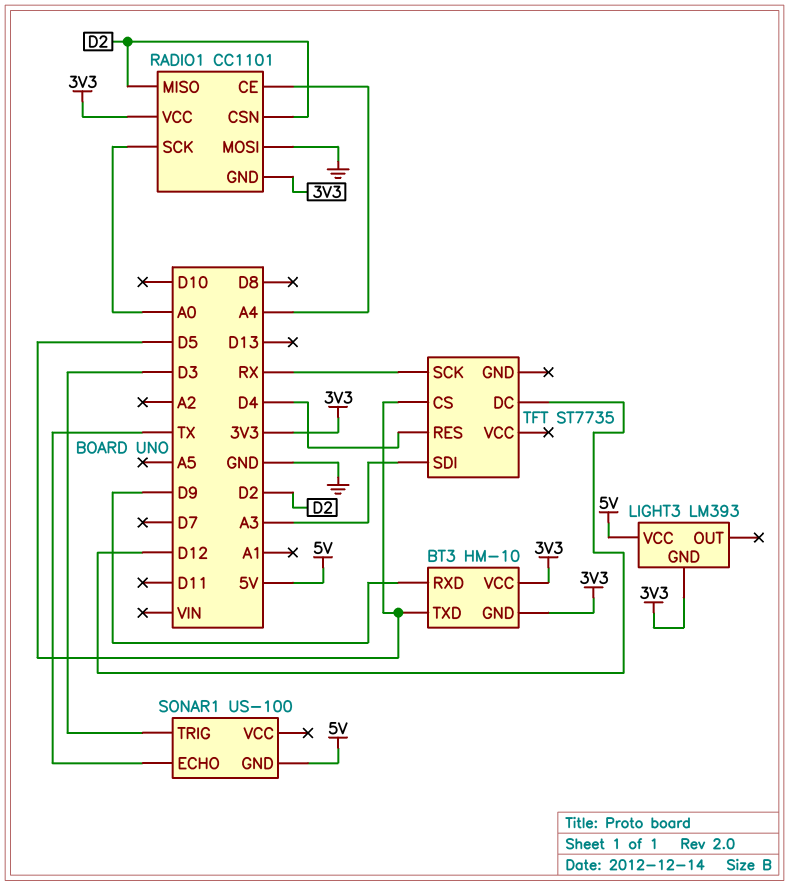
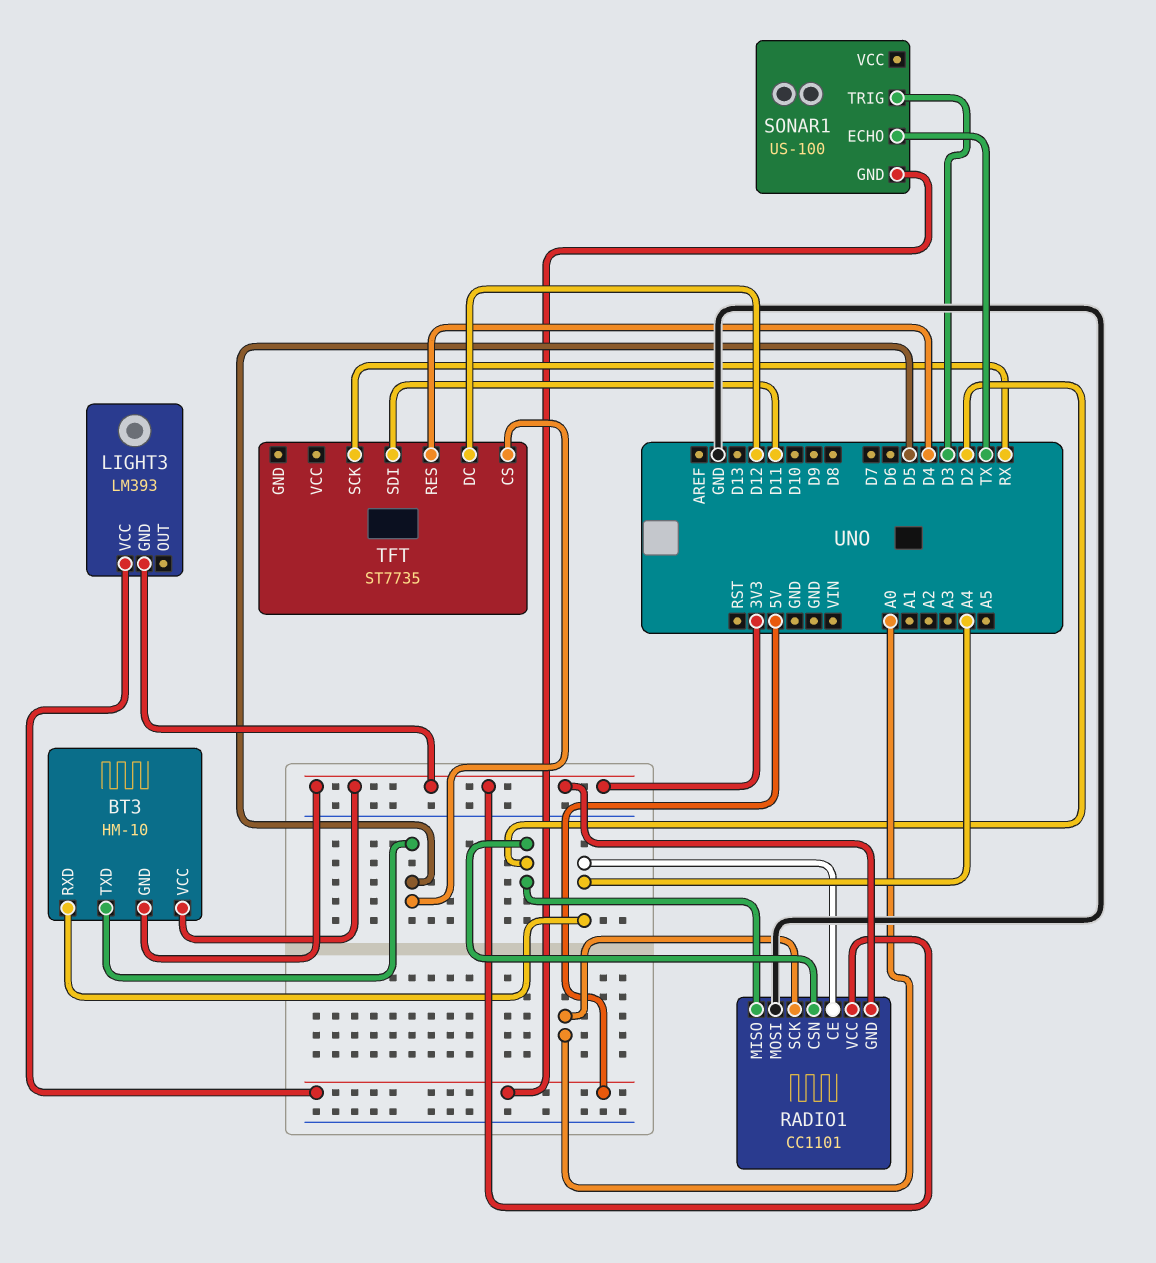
BT3 pin RXD: D9 -> A4
TFT pin SDI: A3 -> D11

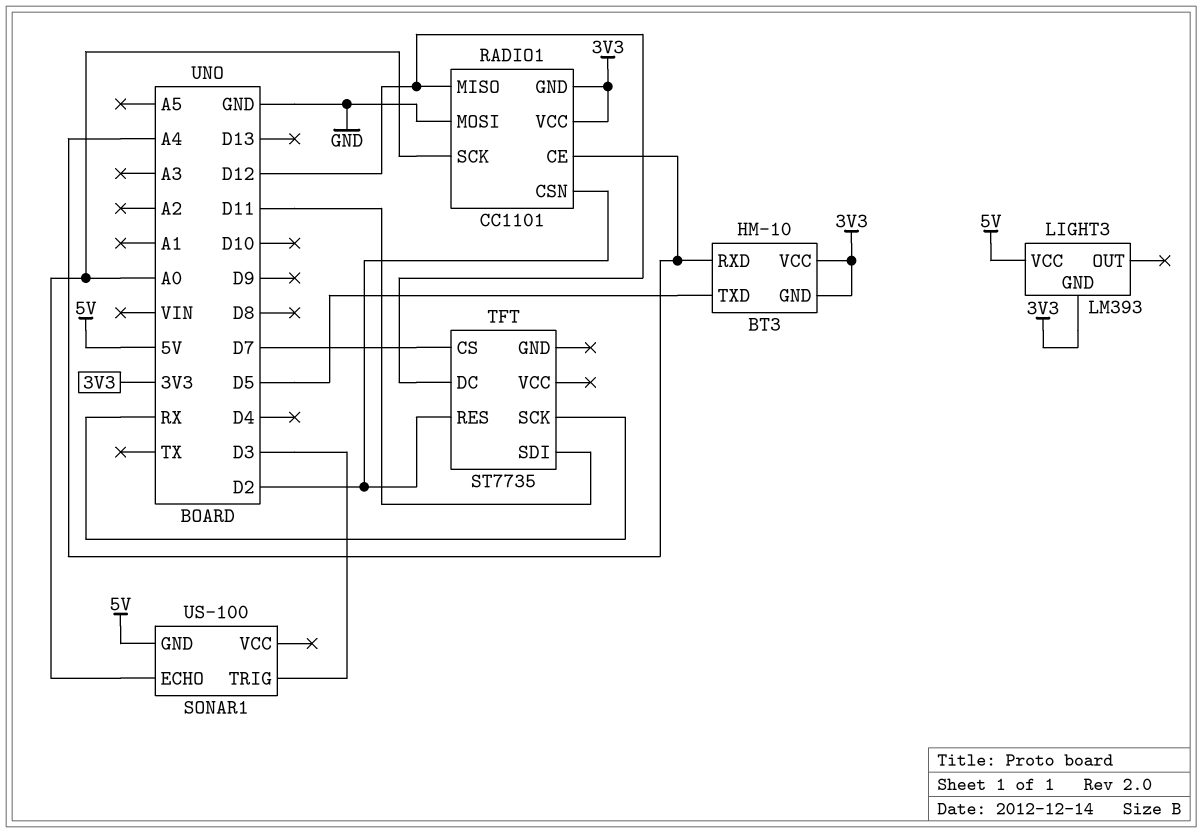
RADIO1 pin MISO: D2 -> D12
SONAR1 pin ECHO: TX -> A0
TFT pin CS: D5 -> D7
TFT pin RES: D4 -> D2

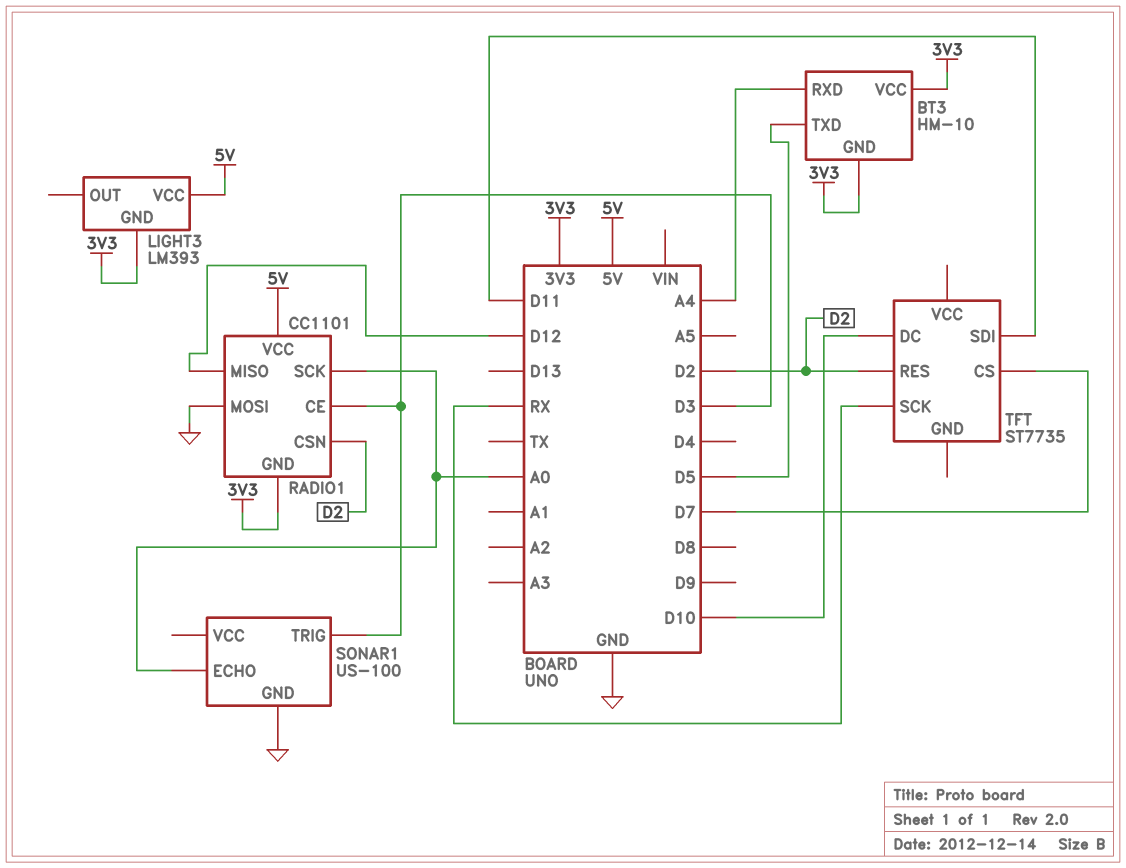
RADIO1 pin CE: A4 -> D3
RADIO1 pin VCC: 3V3 -> 5V
SONAR1 pin GND: 5V -> GND
TFT pin DC: D12 -> D10

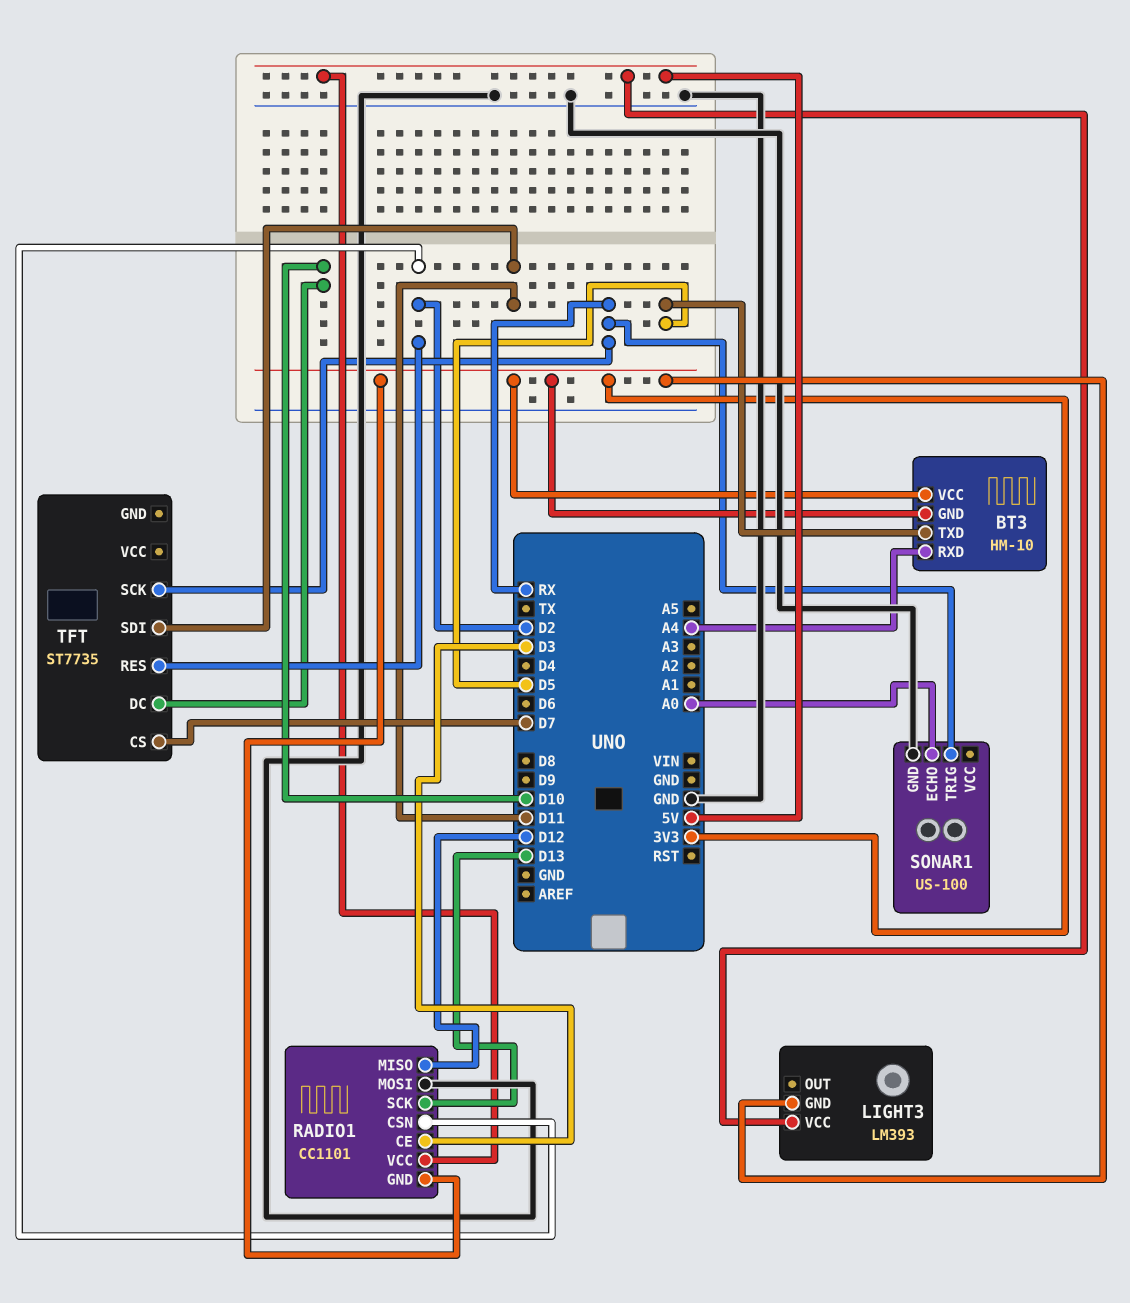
RADIO1 pin SCK: A0 -> D13
SONAR1 pin TRIG: D3 -> RX

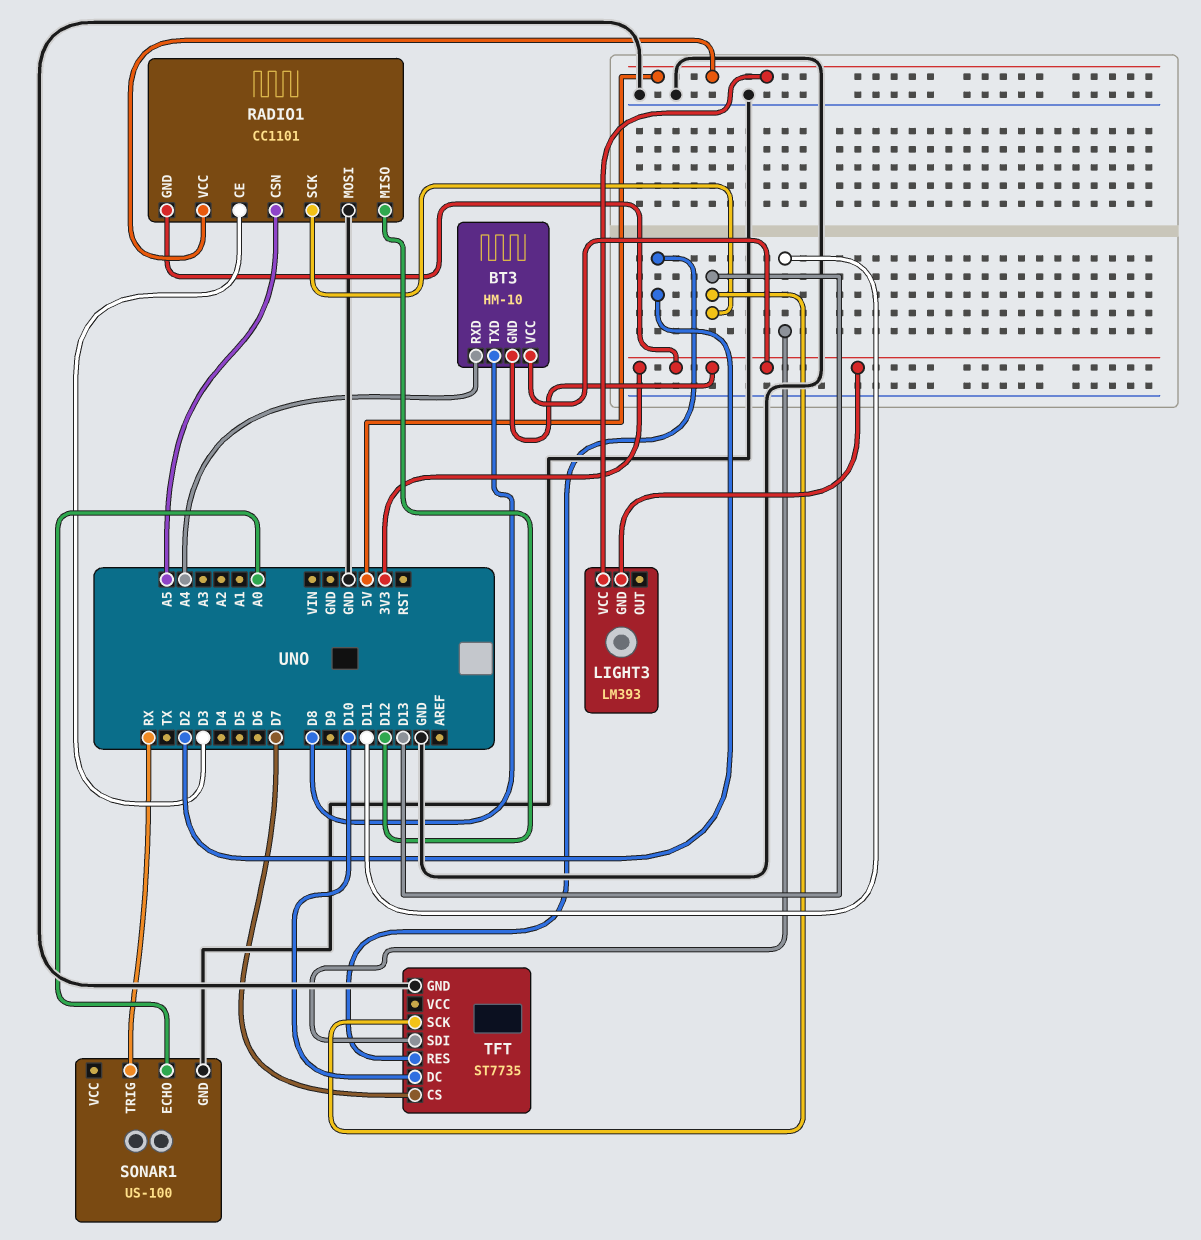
BT3 pin TXD: D5 -> D8
RADIO1 pin CSN: D2 -> A5
TFT pin GND: none -> GND
TFT pin SCK: RX -> D13

